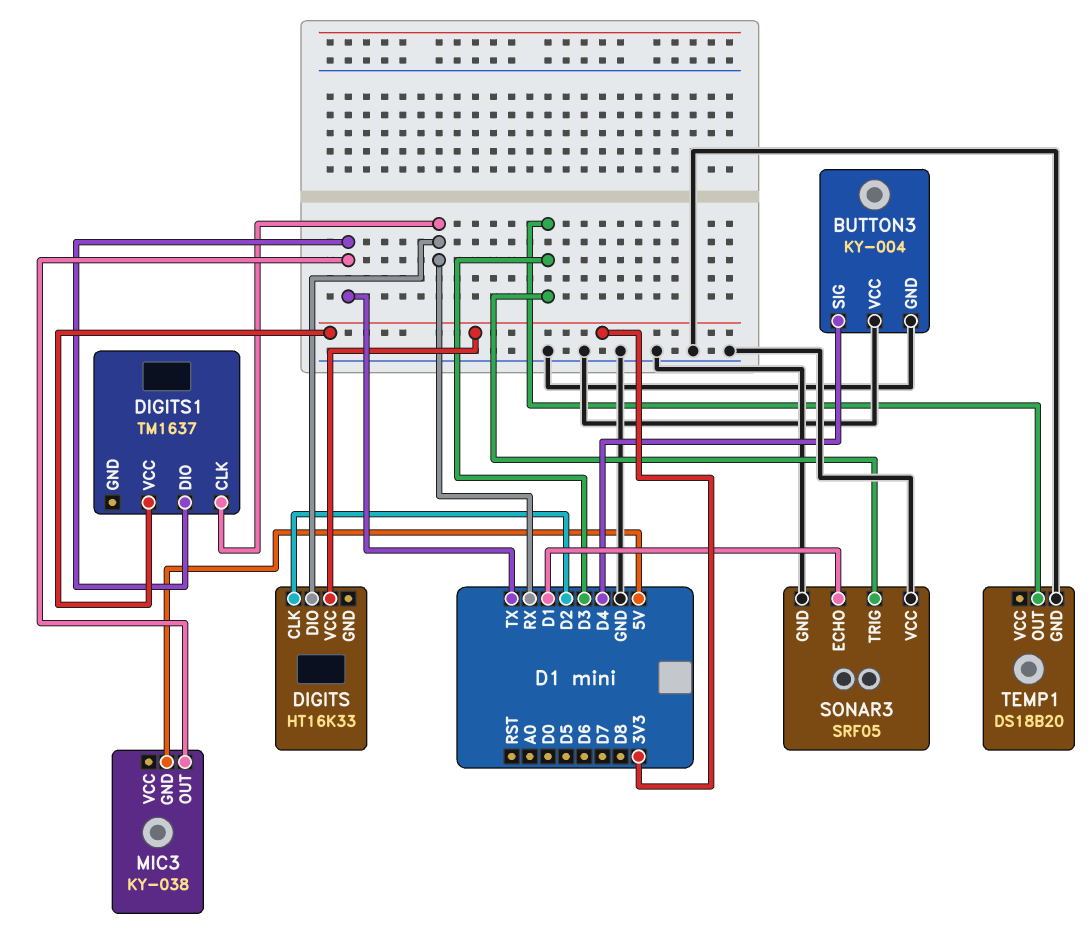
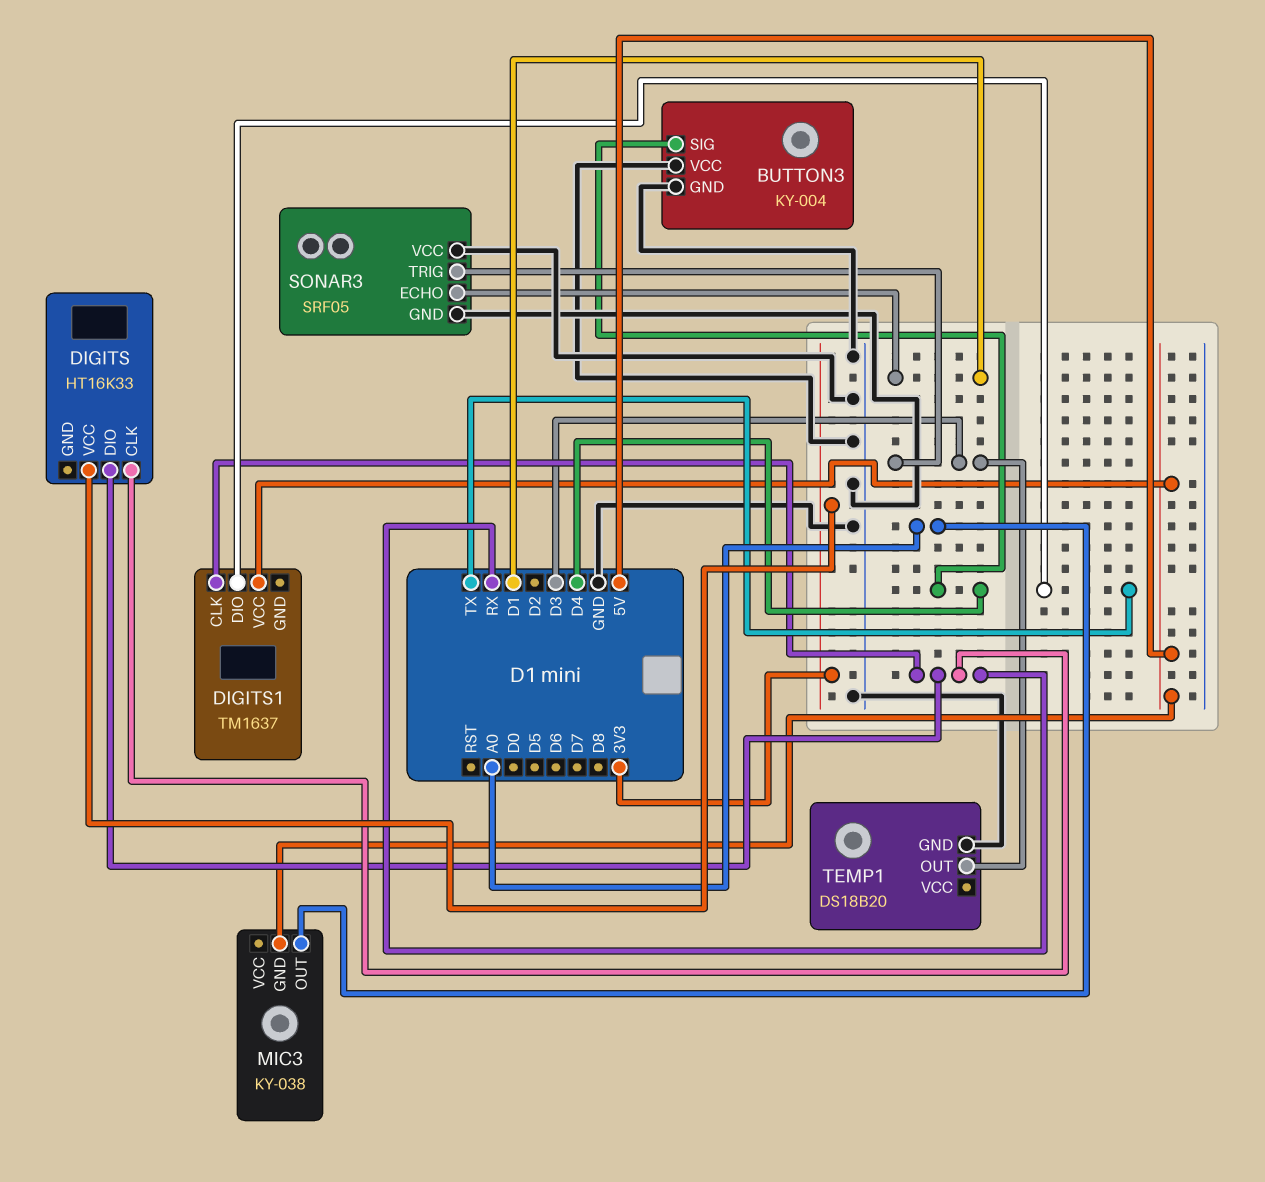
DIGITS pin CLK: D2 -> RX
DIGITS1 pin VCC: 3V3 -> 5V
MIC3 pin OUT: TX -> A0

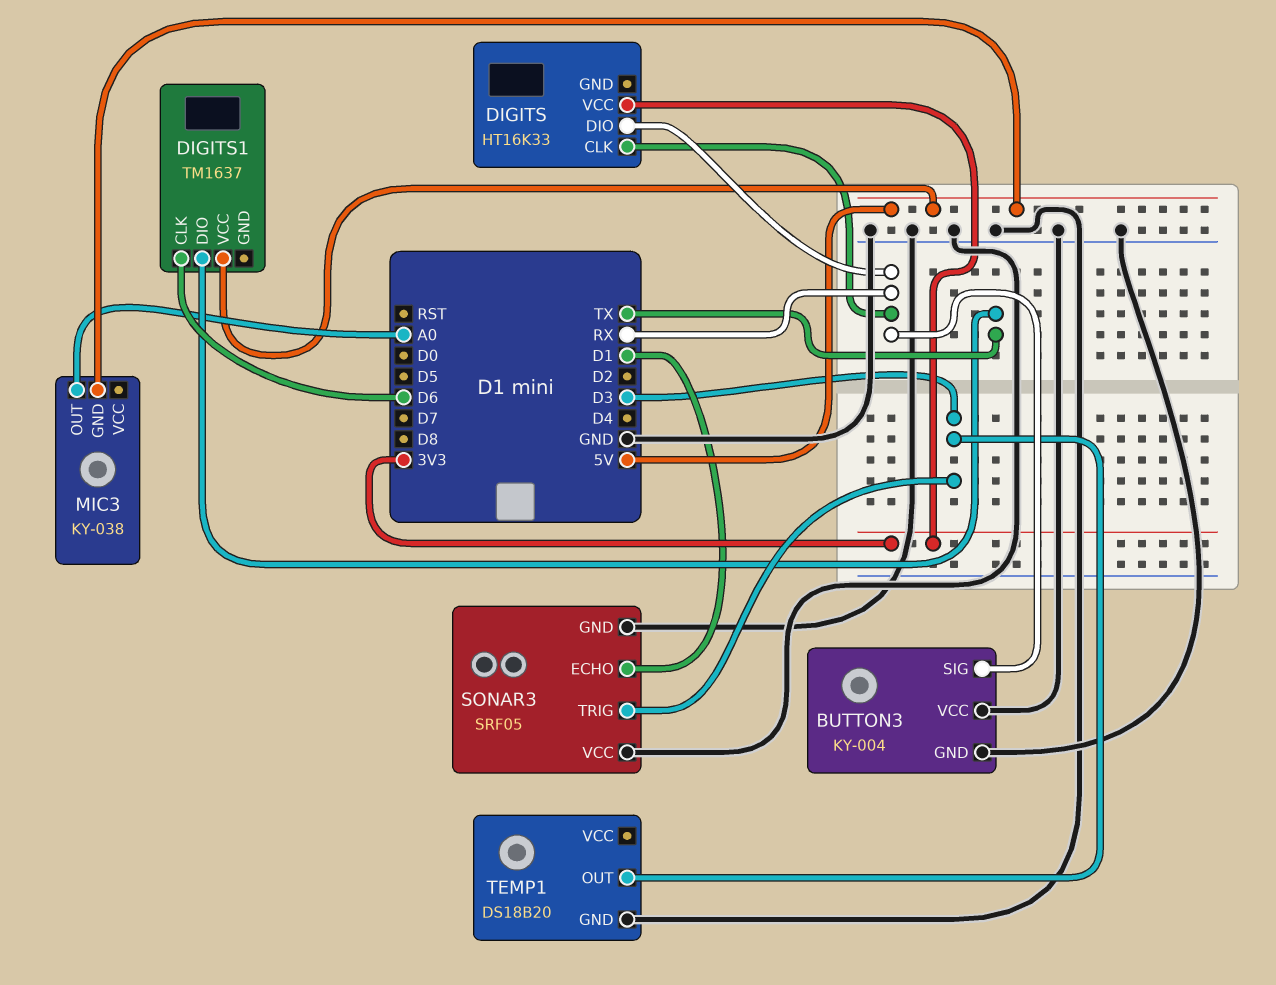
BUTTON3 pin SIG: D4 -> RX
DIGITS1 pin CLK: RX -> D6

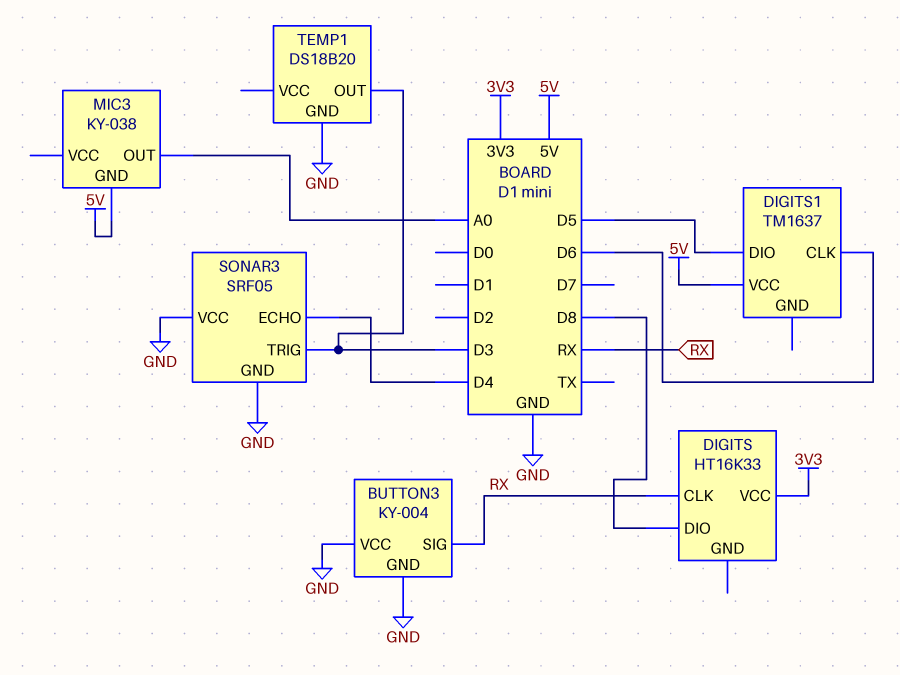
DIGITS pin DIO: RX -> D8
DIGITS1 pin DIO: TX -> D5
SONAR3 pin ECHO: D1 -> D4

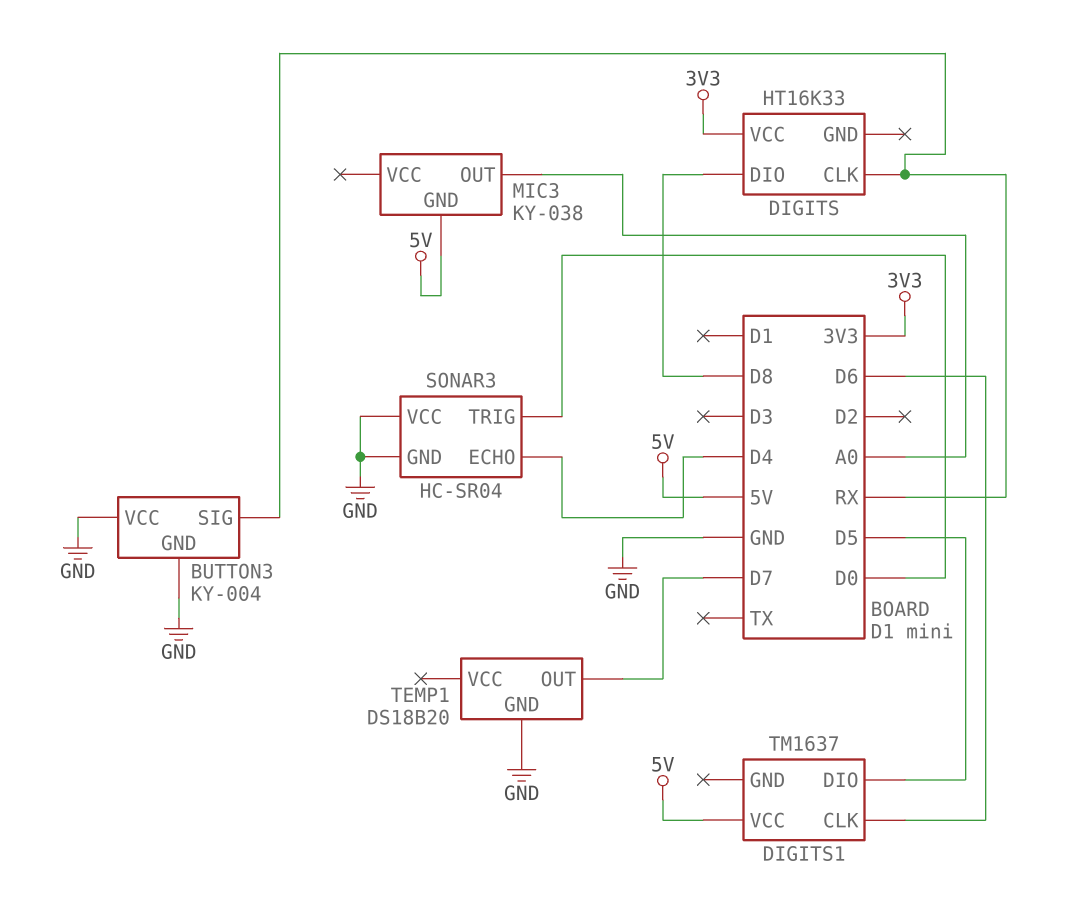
SONAR3: SRF05 -> HC-SR04
SONAR3 pin TRIG: D3 -> D0
TEMP1 pin OUT: D3 -> D7

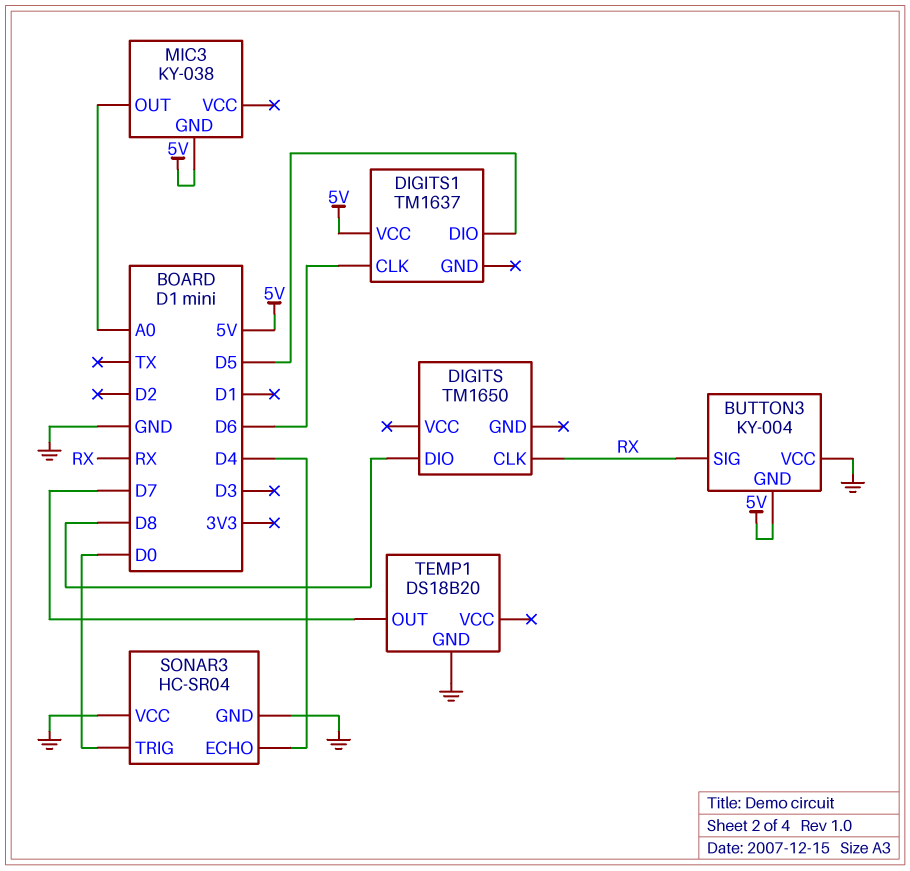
BUTTON3 pin GND: GND -> 5V
DIGITS: HT16K33 -> TM1650
DIGITS pin VCC: 3V3 -> none

